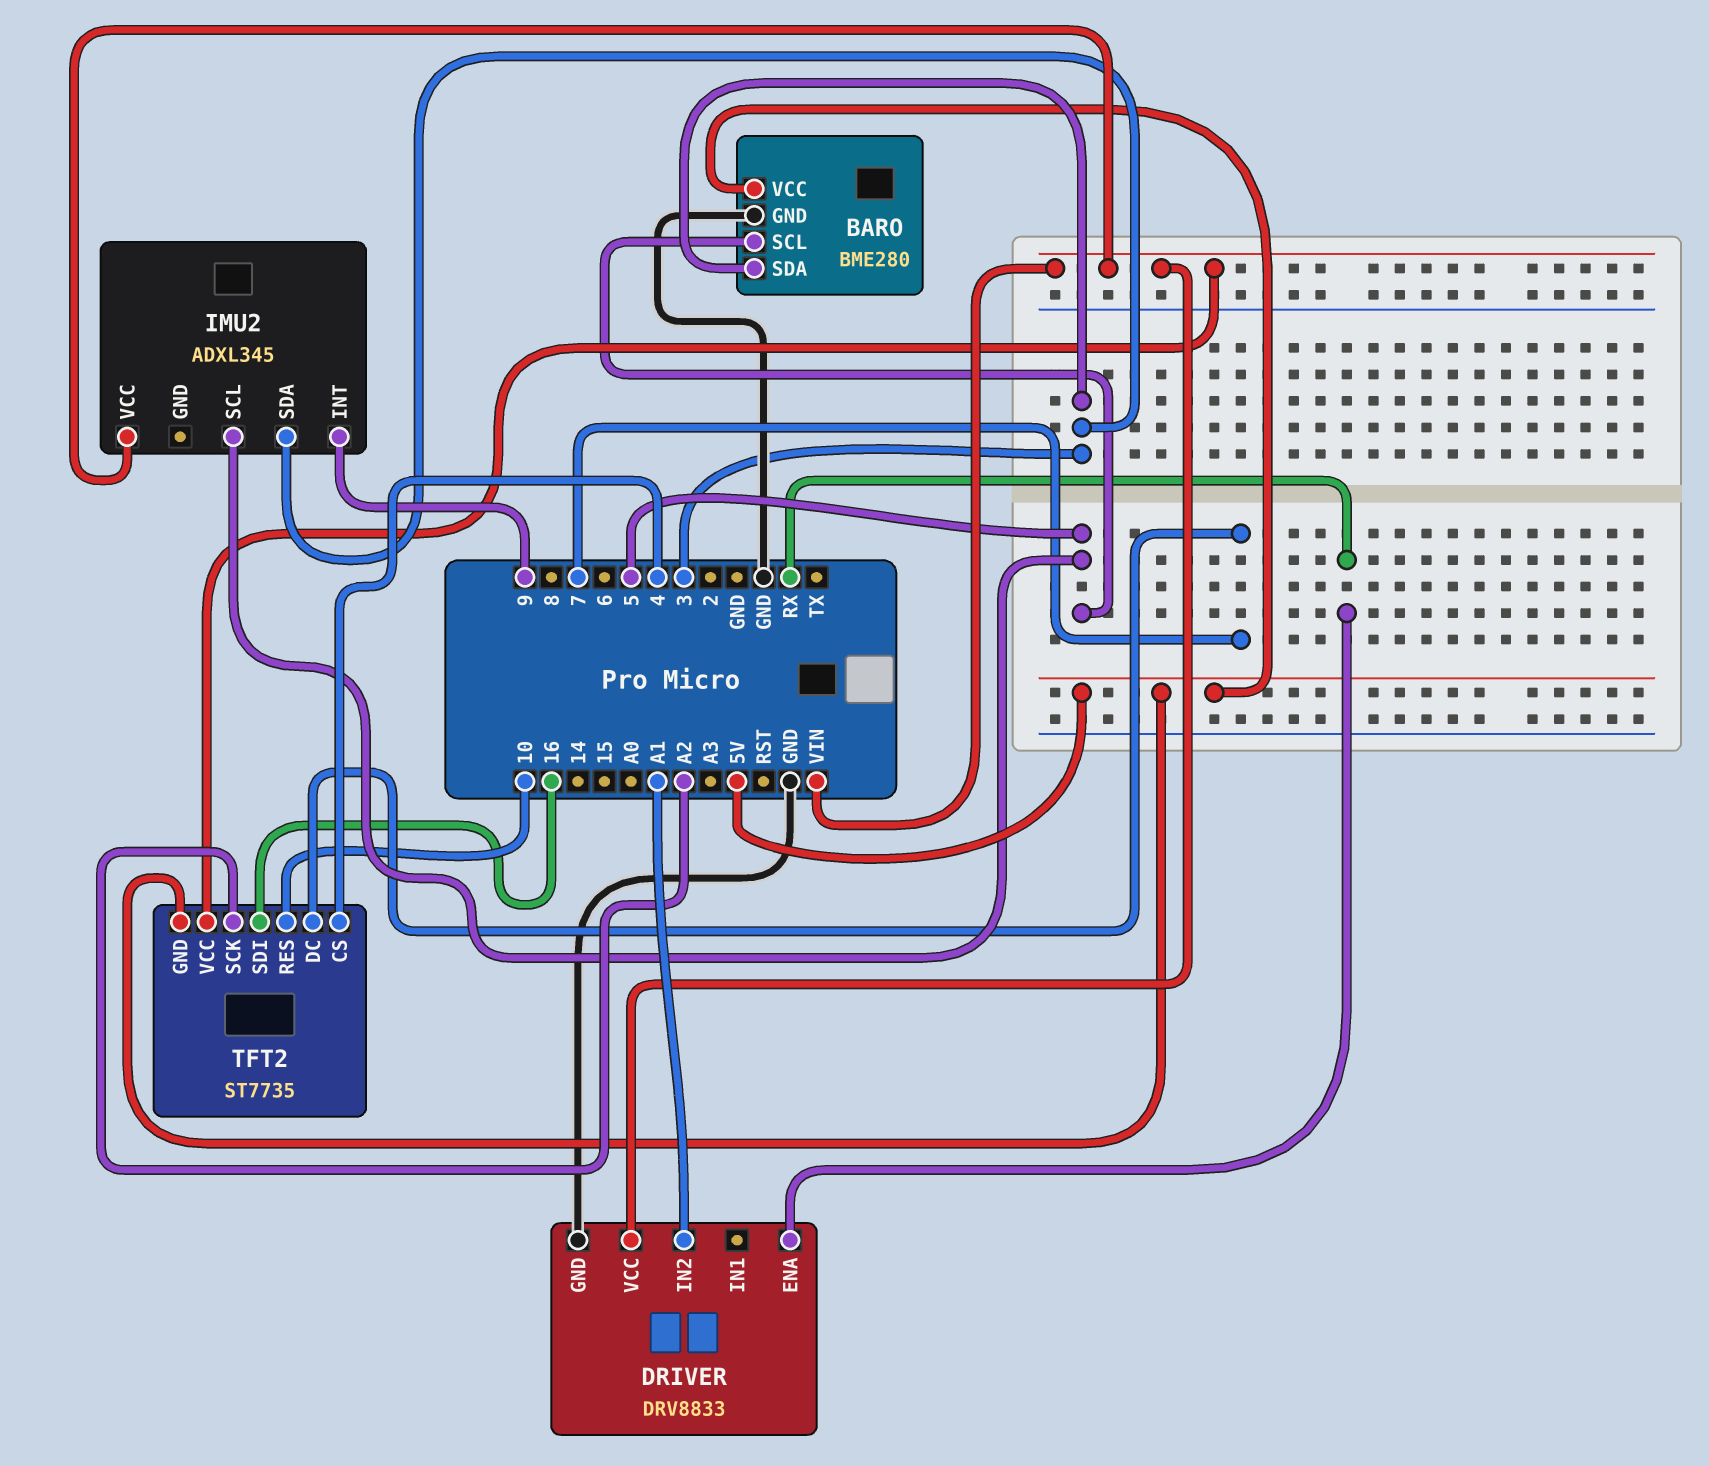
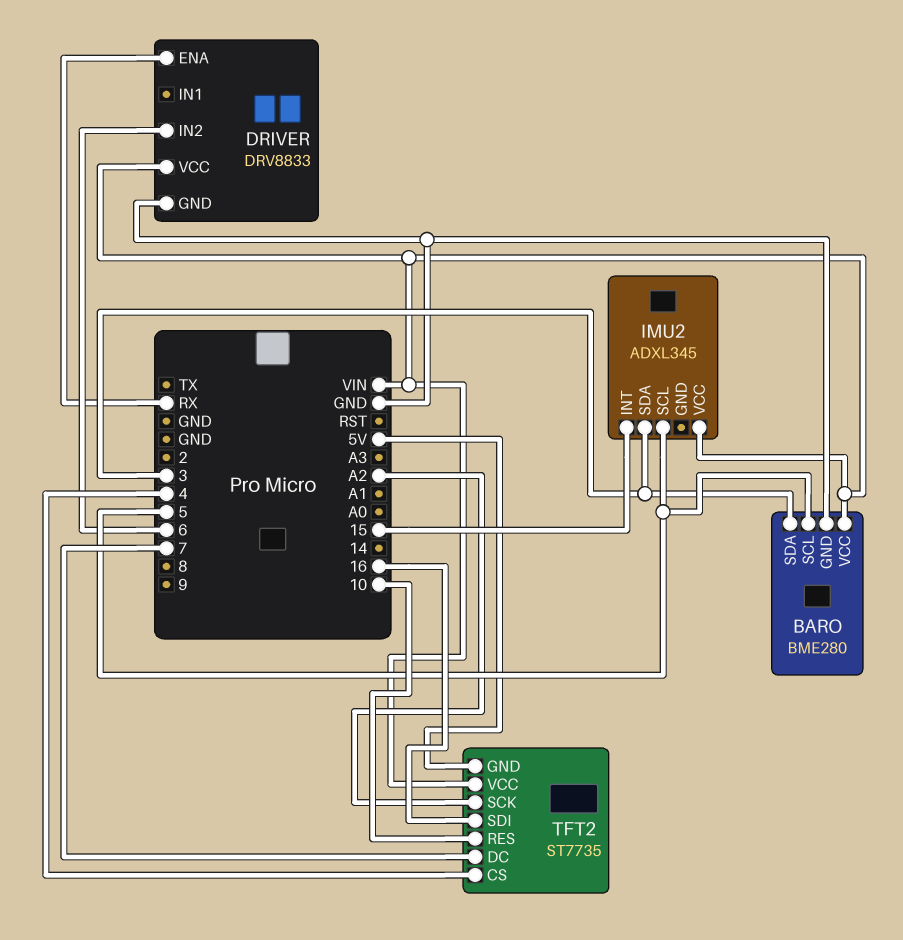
BARO pin VCC: 5V -> VIN
DRIVER pin IN2: A1 -> 6
IMU2 pin INT: 9 -> 15

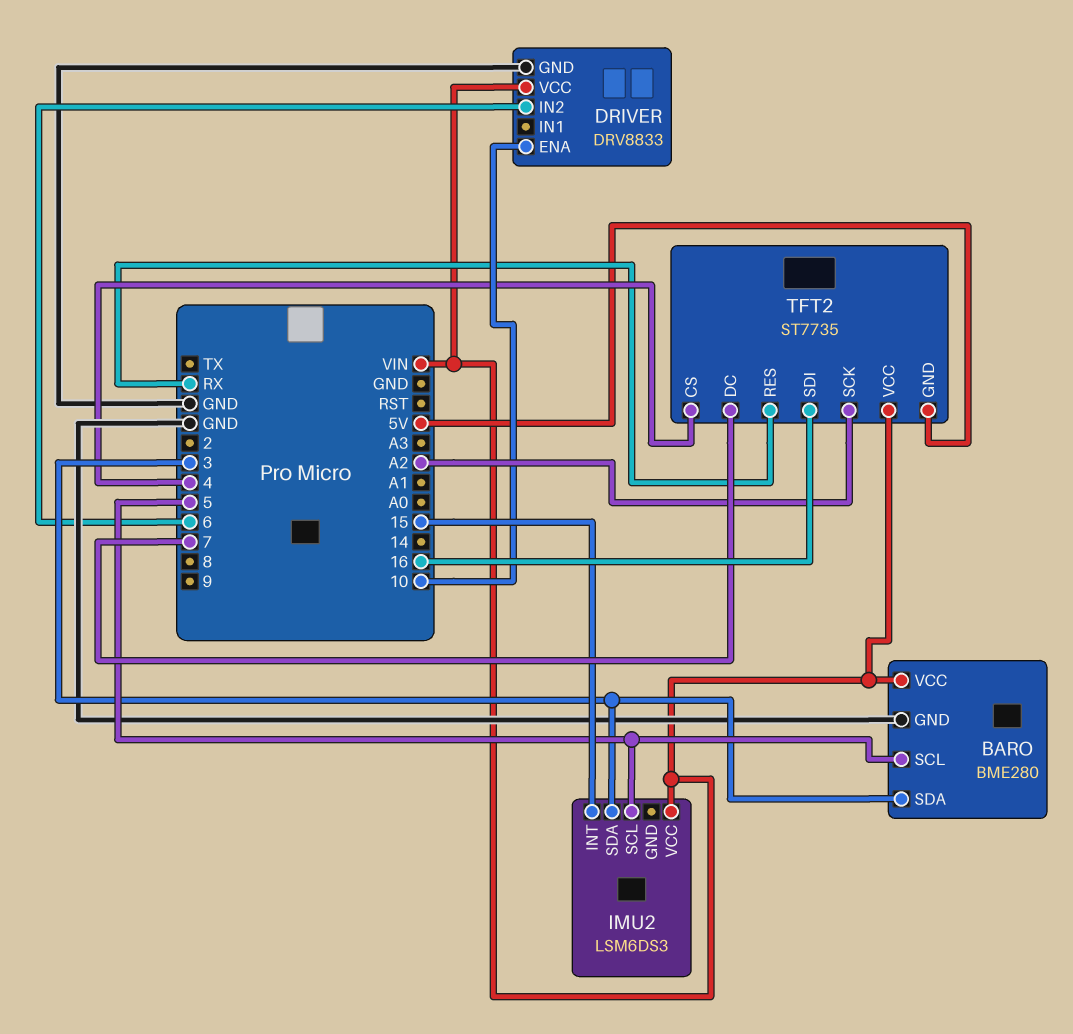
DRIVER pin ENA: RX -> 10
IMU2: ADXL345 -> LSM6DS3
TFT2 pin RES: 10 -> RX

